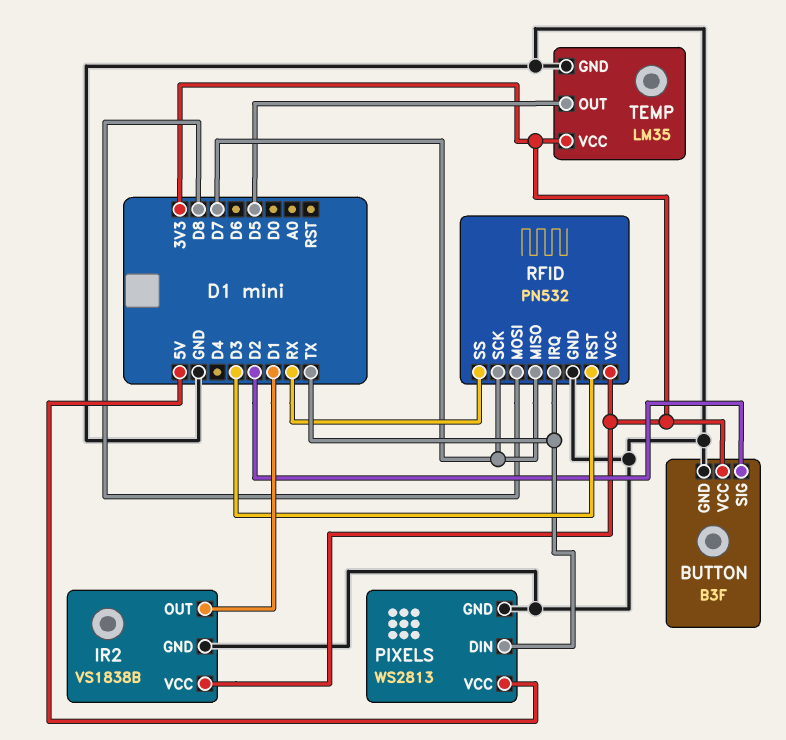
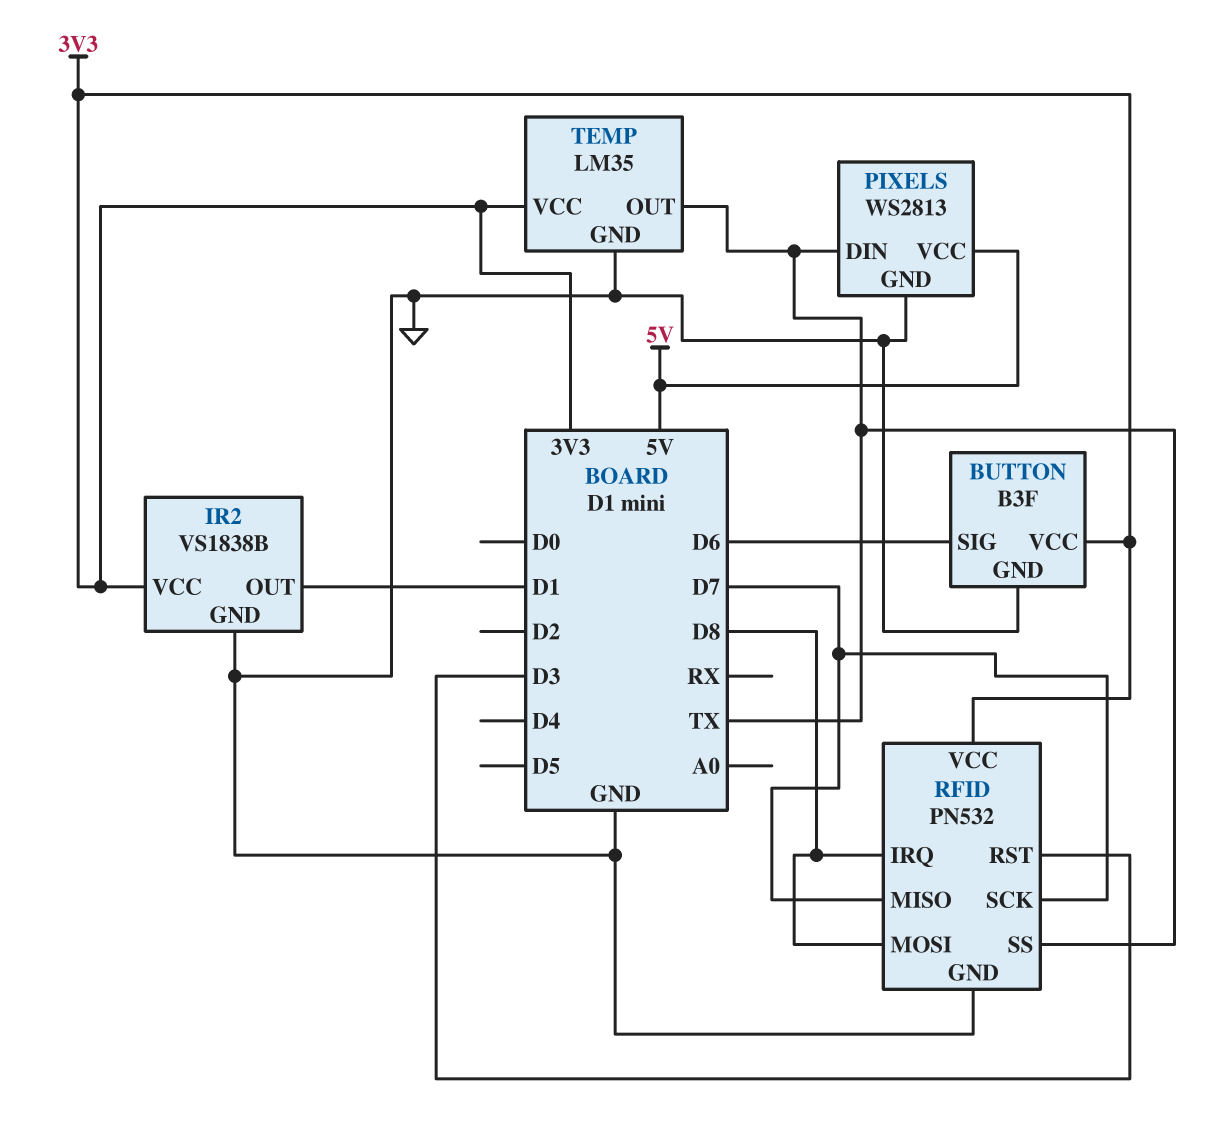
BUTTON pin SIG: D2 -> D6
RFID pin IRQ: TX -> D8
RFID pin SS: RX -> TX
TEMP pin OUT: D5 -> TX

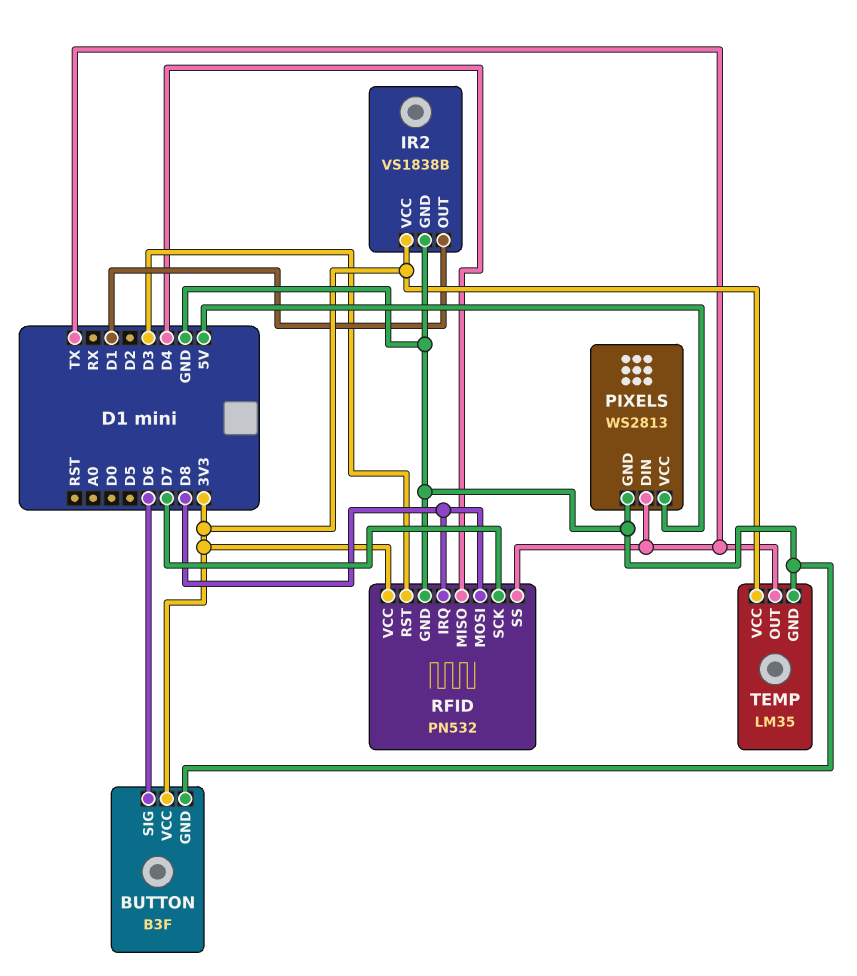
RFID pin MISO: D7 -> D4

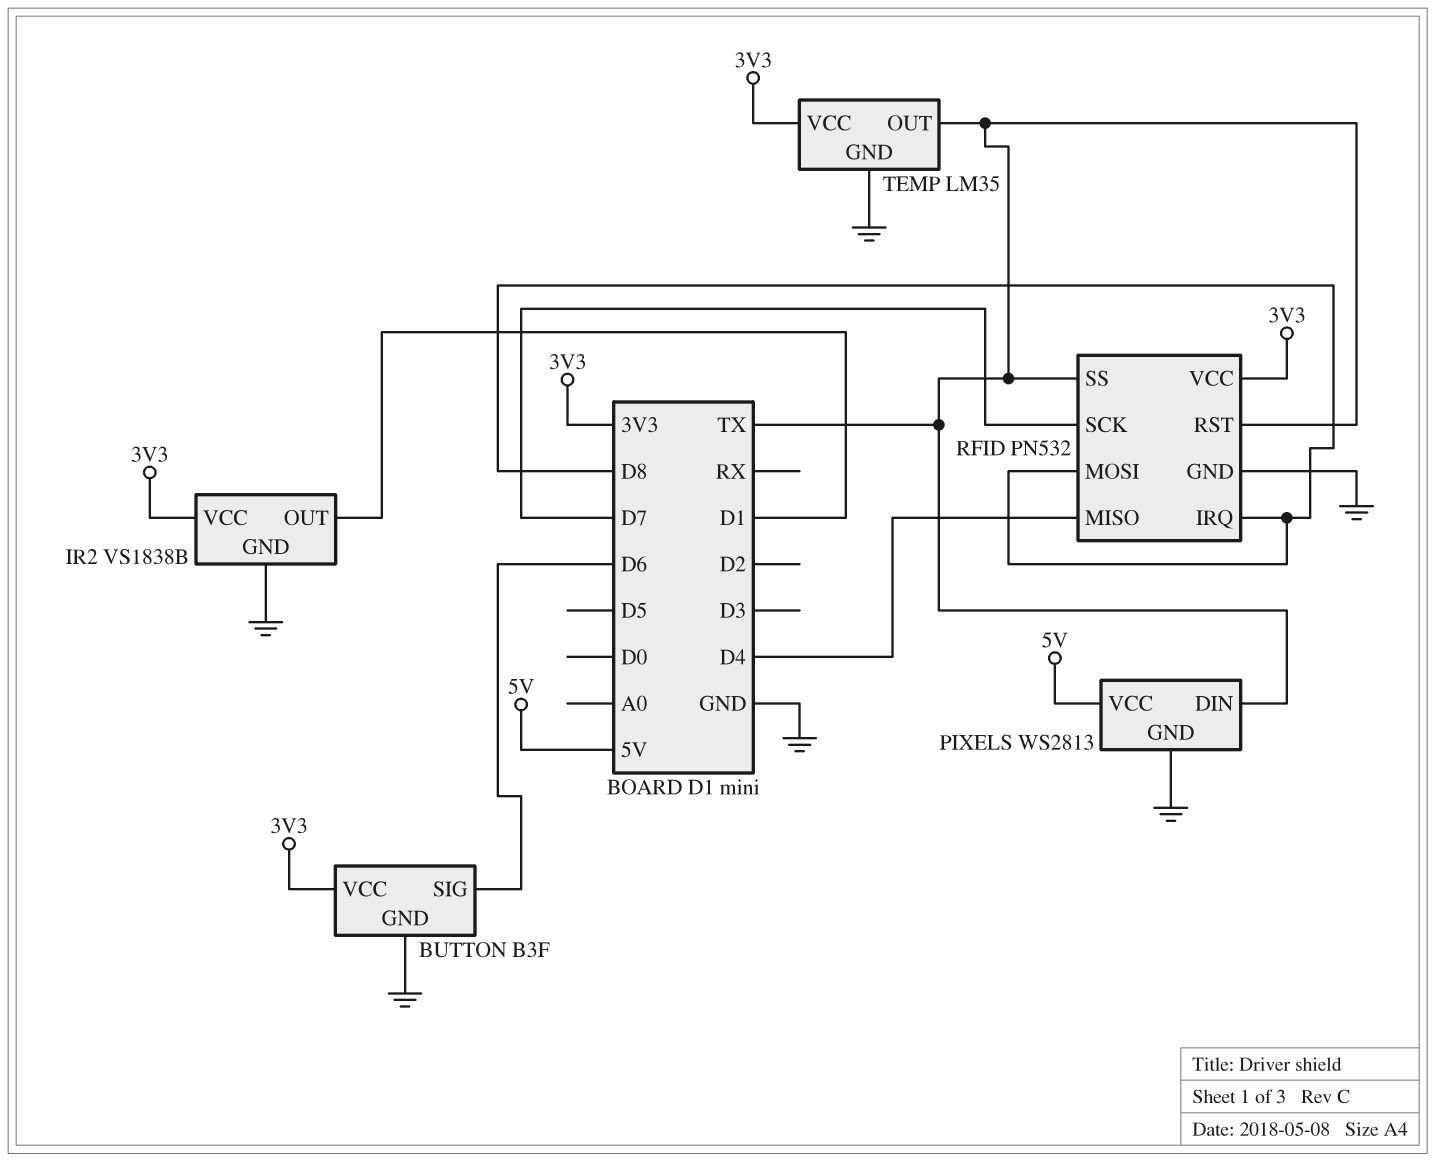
RFID pin RST: D3 -> TX

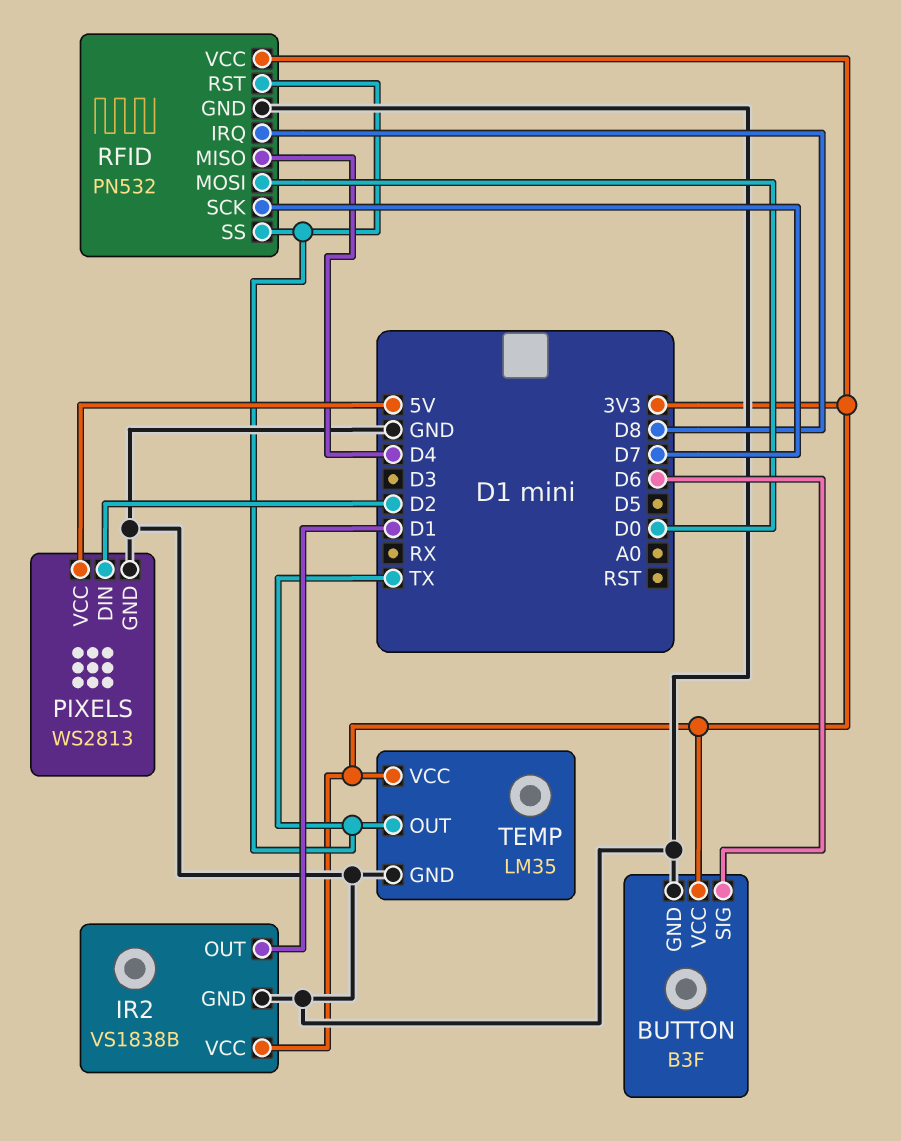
PIXELS pin DIN: TX -> D2
RFID pin MOSI: D8 -> D0

